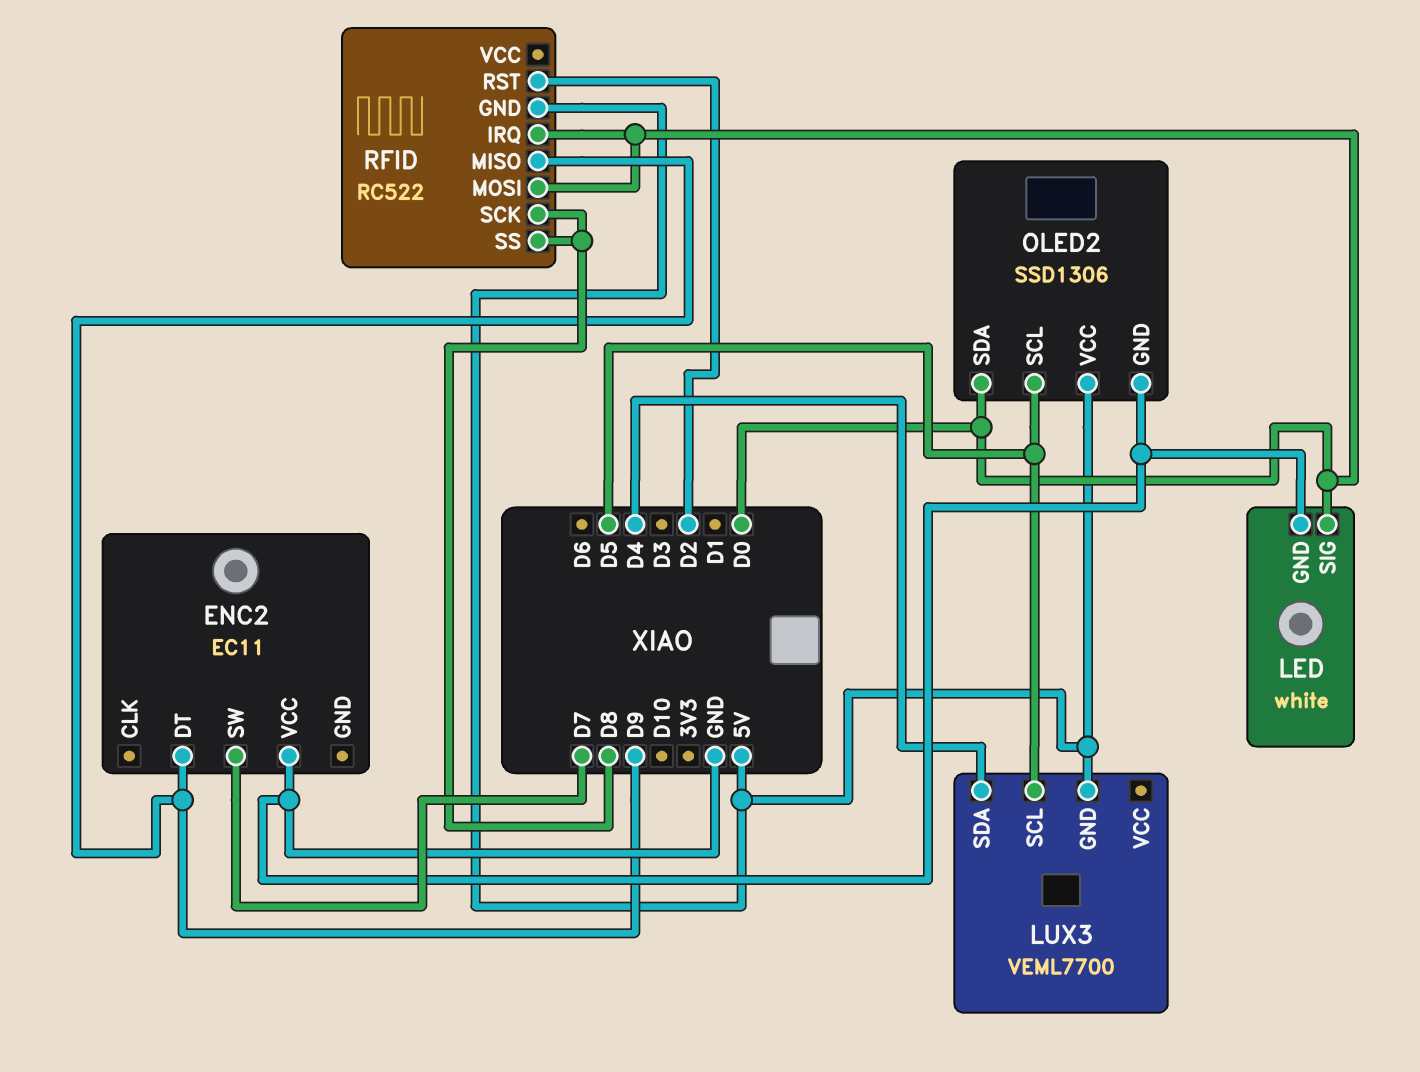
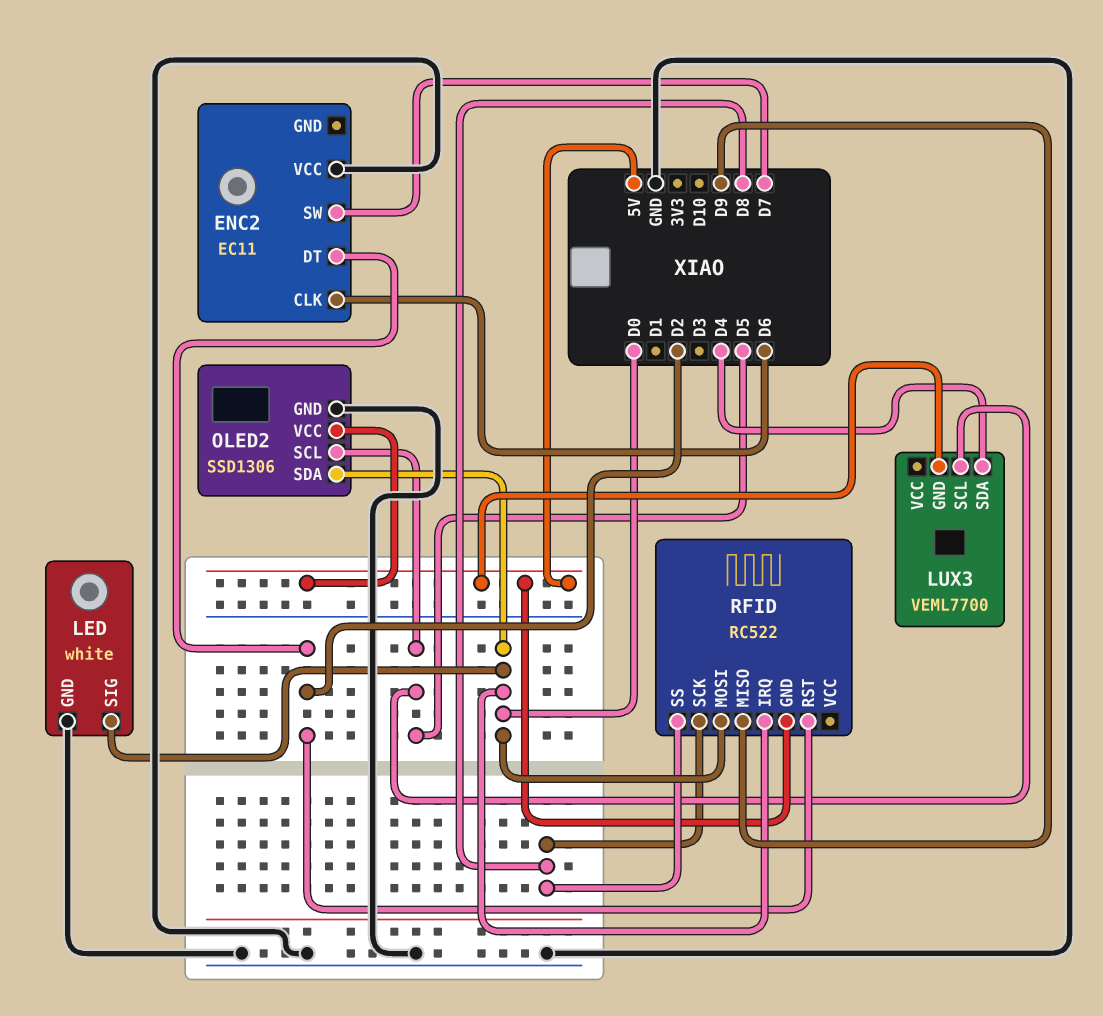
ENC2 pin CLK: none -> D6
ENC2 pin DT: D9 -> D2

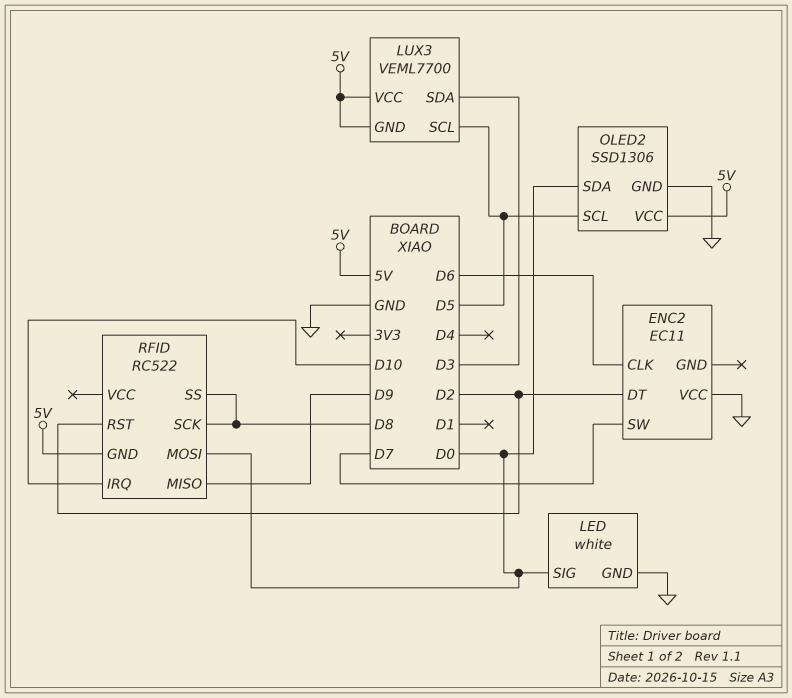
LUX3 pin SDA: D4 -> D3
LUX3 pin VCC: none -> 5V
RFID pin IRQ: D0 -> D10

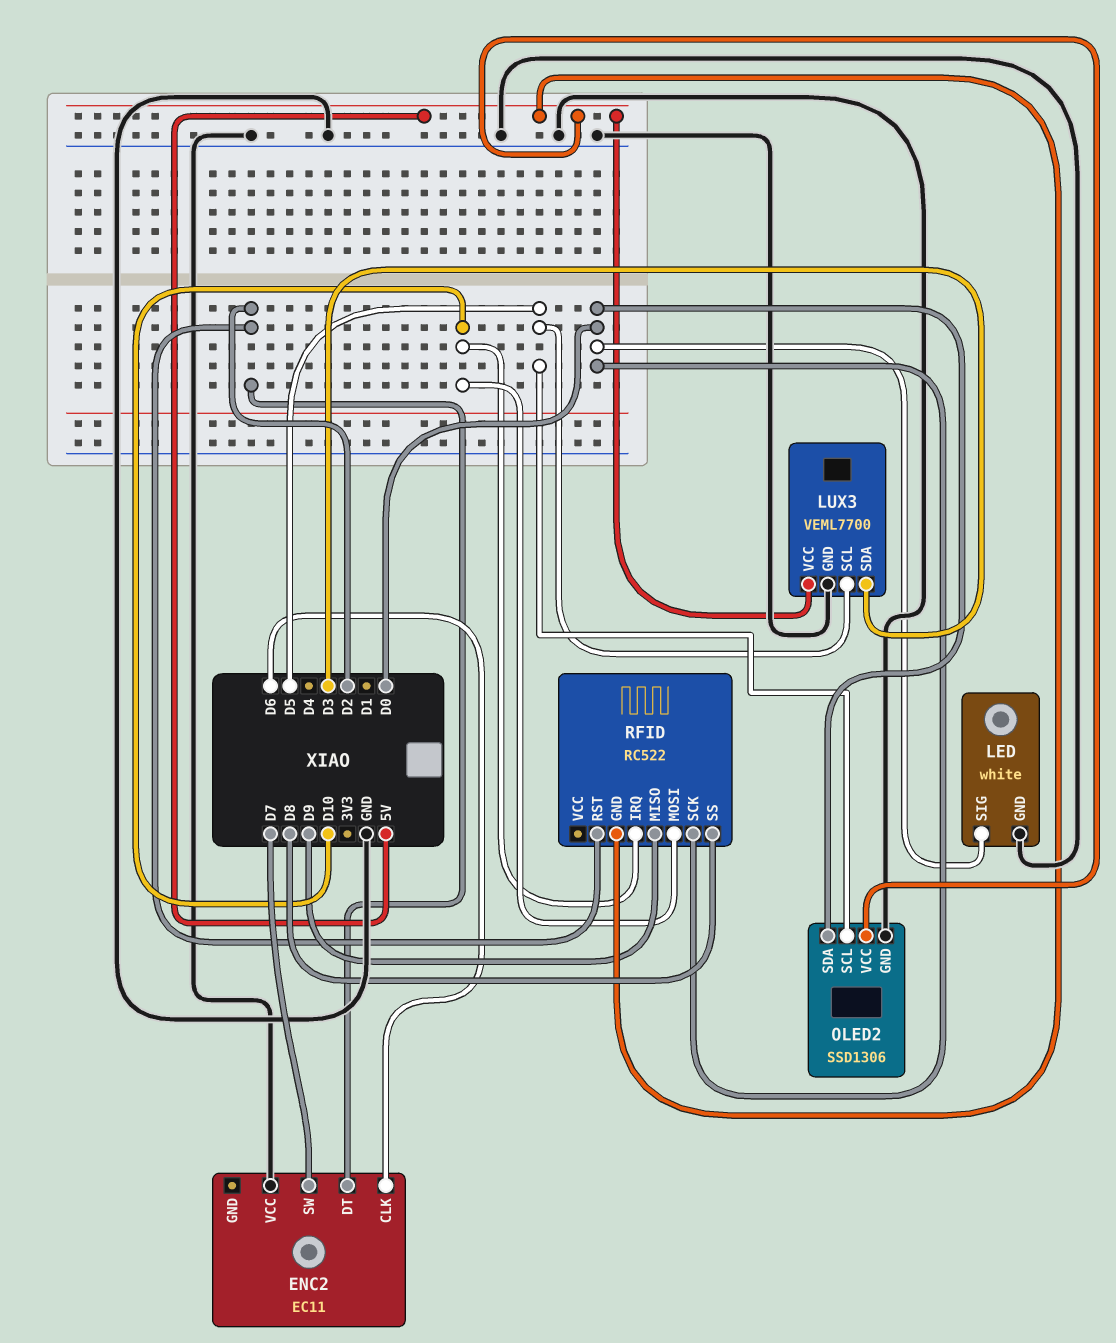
LUX3 pin GND: 5V -> GND
RFID pin MOSI: D0 -> D10
RFID pin SCK: D8 -> D0

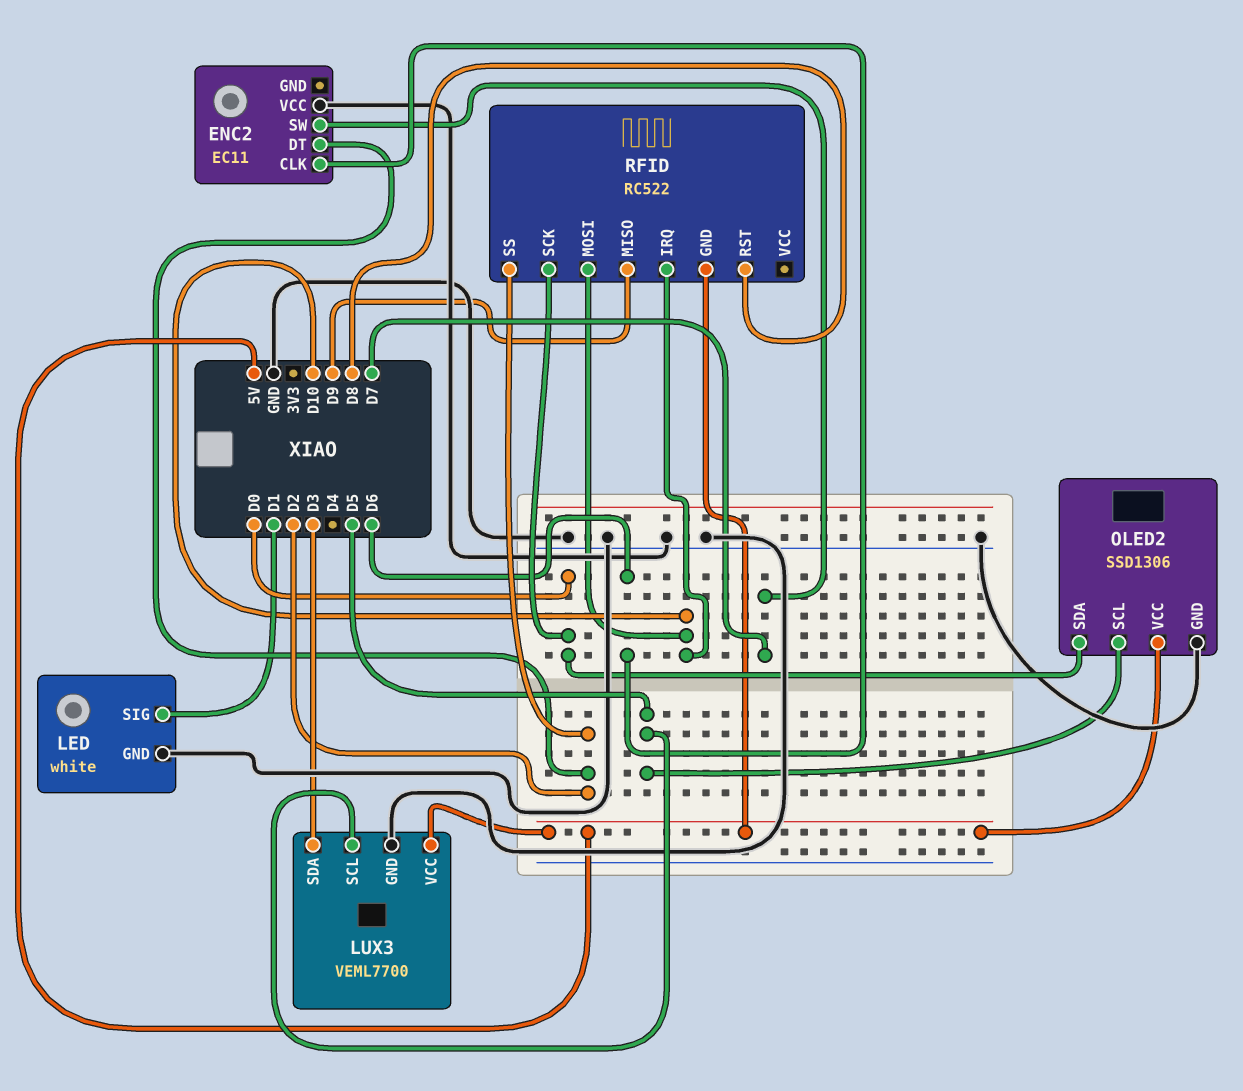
LED pin SIG: D0 -> D1
RFID pin RST: D2 -> D8
RFID pin SS: D8 -> D2

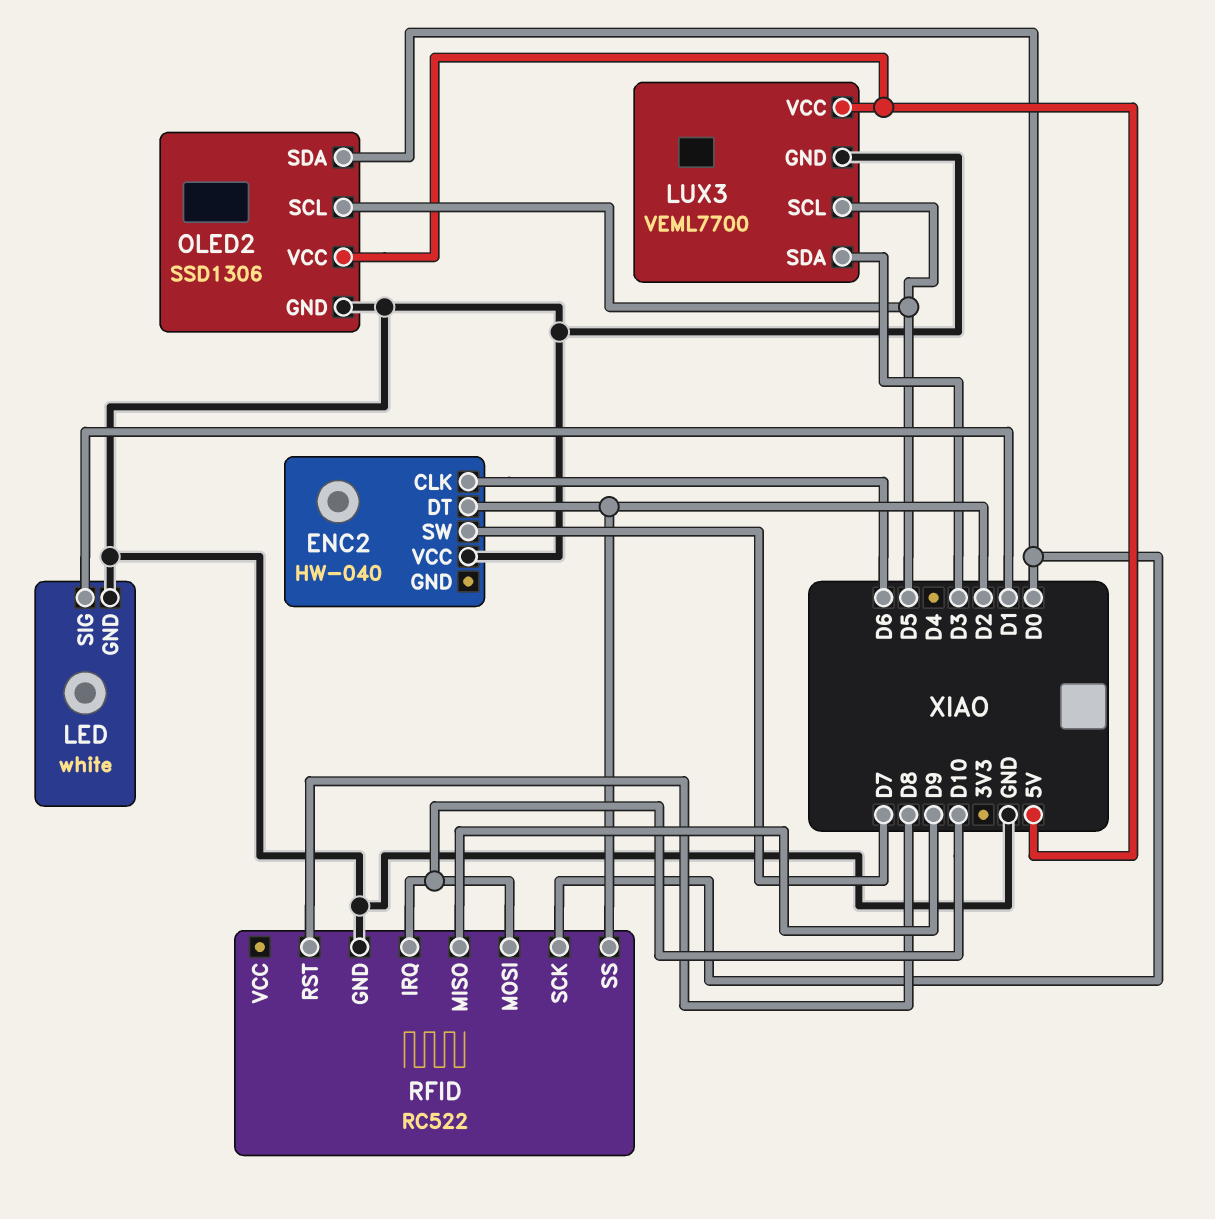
ENC2: EC11 -> HW-040
RFID pin GND: 5V -> GND

